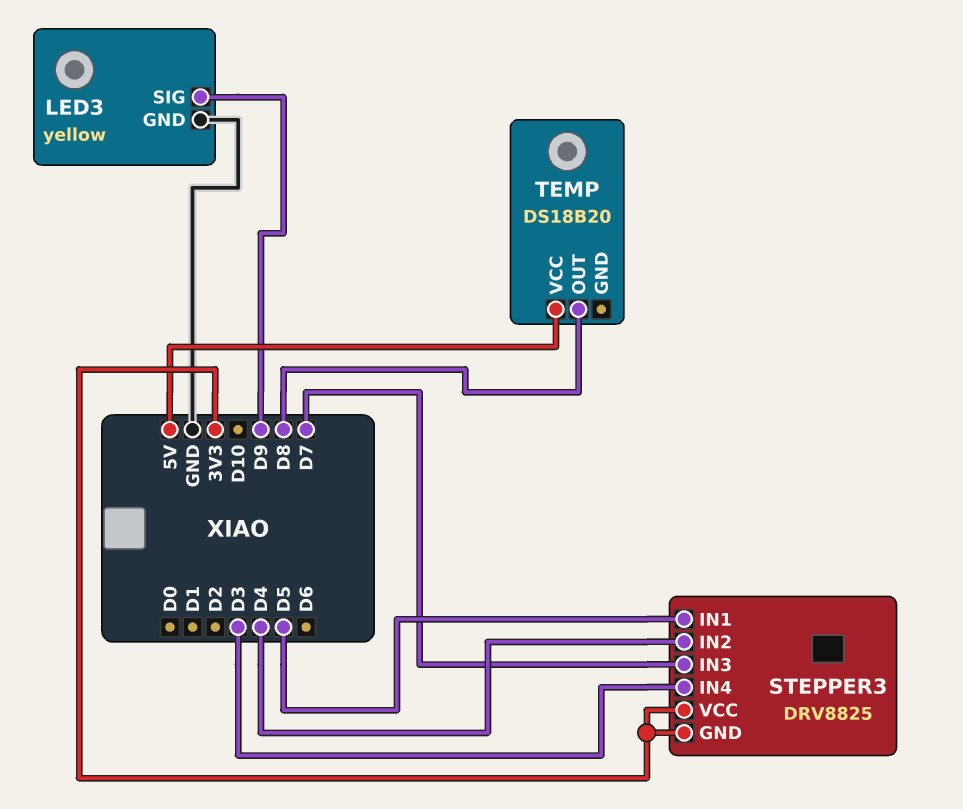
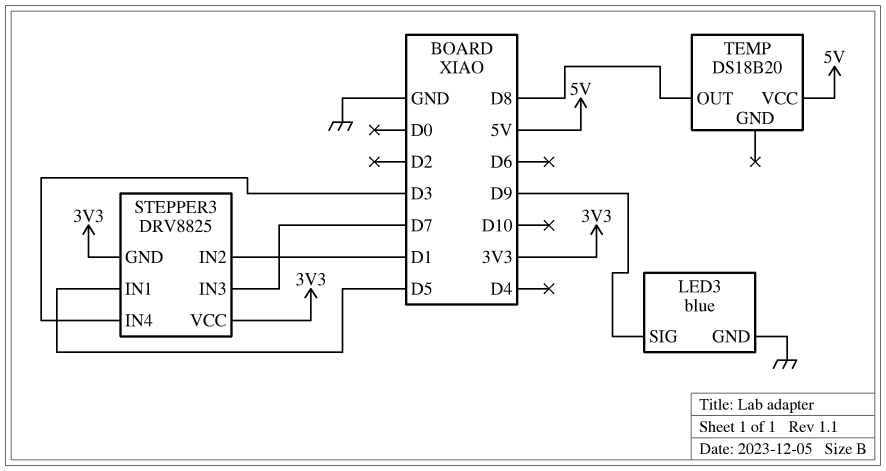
LED3: yellow -> blue
STEPPER3 pin IN2: D4 -> D1

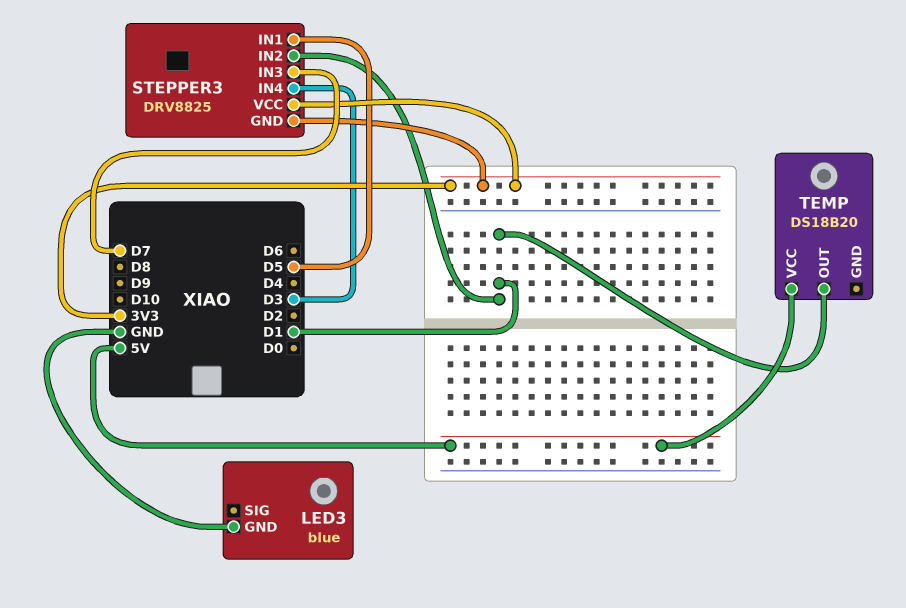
LED3 pin SIG: D9 -> none
TEMP pin OUT: D8 -> D1

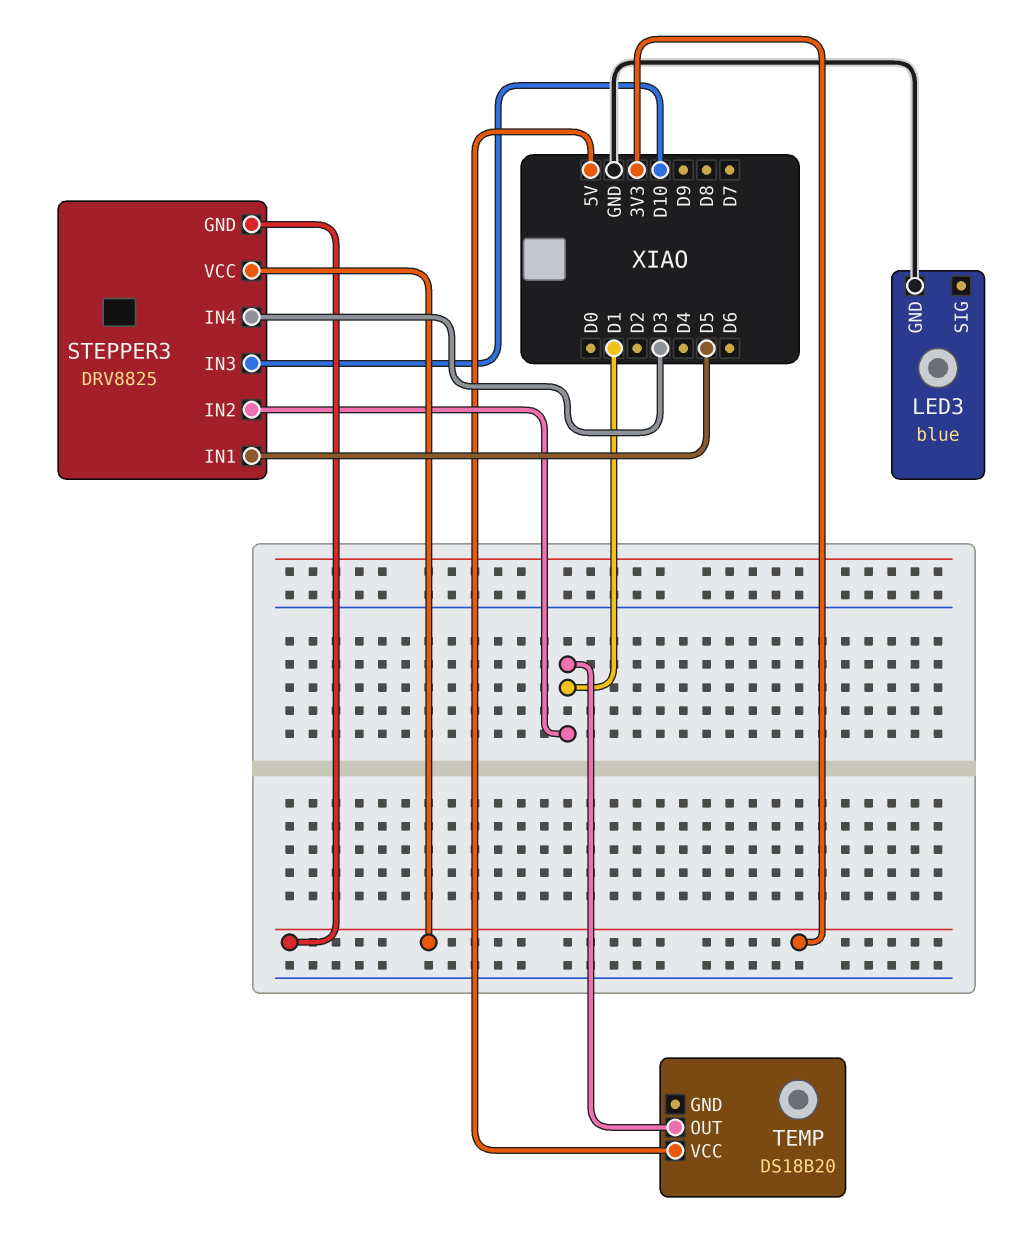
STEPPER3 pin IN3: D7 -> D10

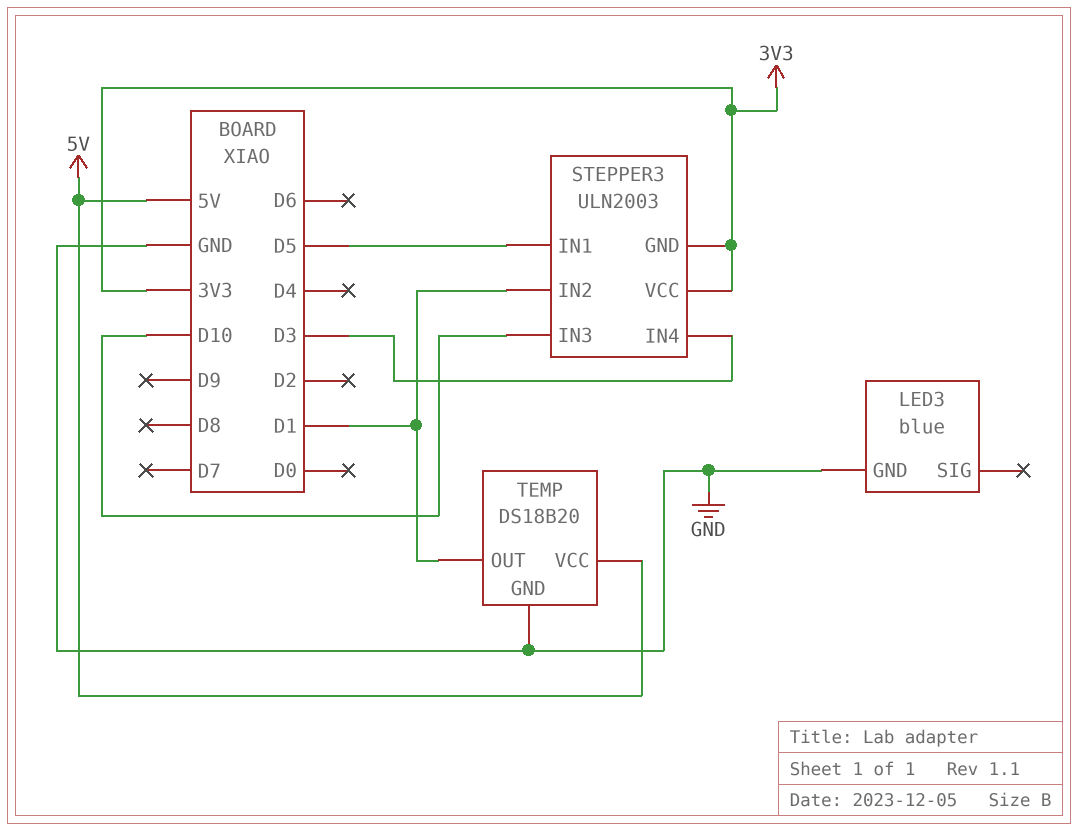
STEPPER3: DRV8825 -> ULN2003
TEMP pin GND: none -> GND

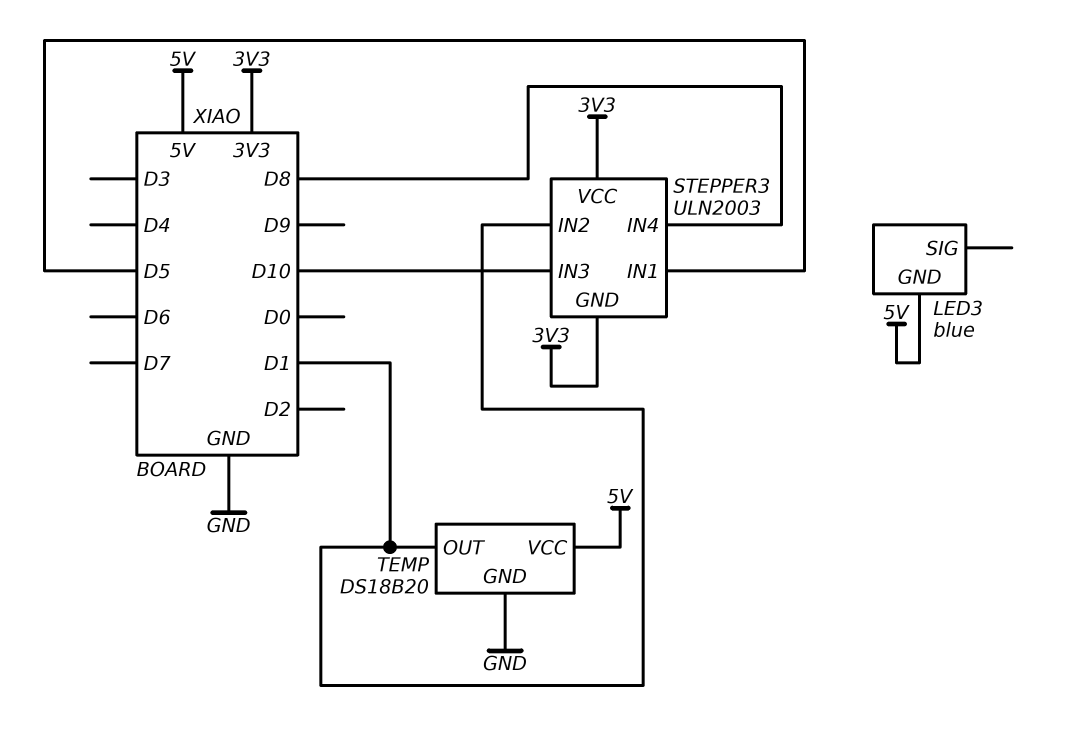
LED3 pin GND: GND -> 5V
STEPPER3 pin IN4: D3 -> D8

